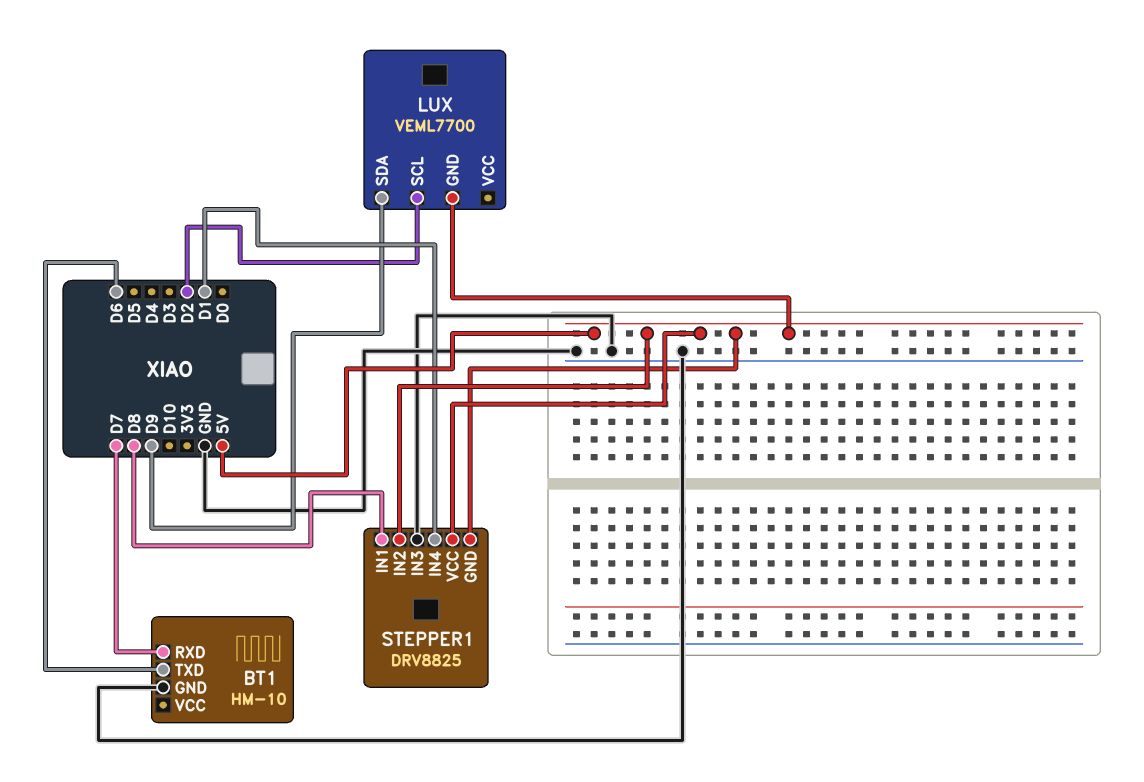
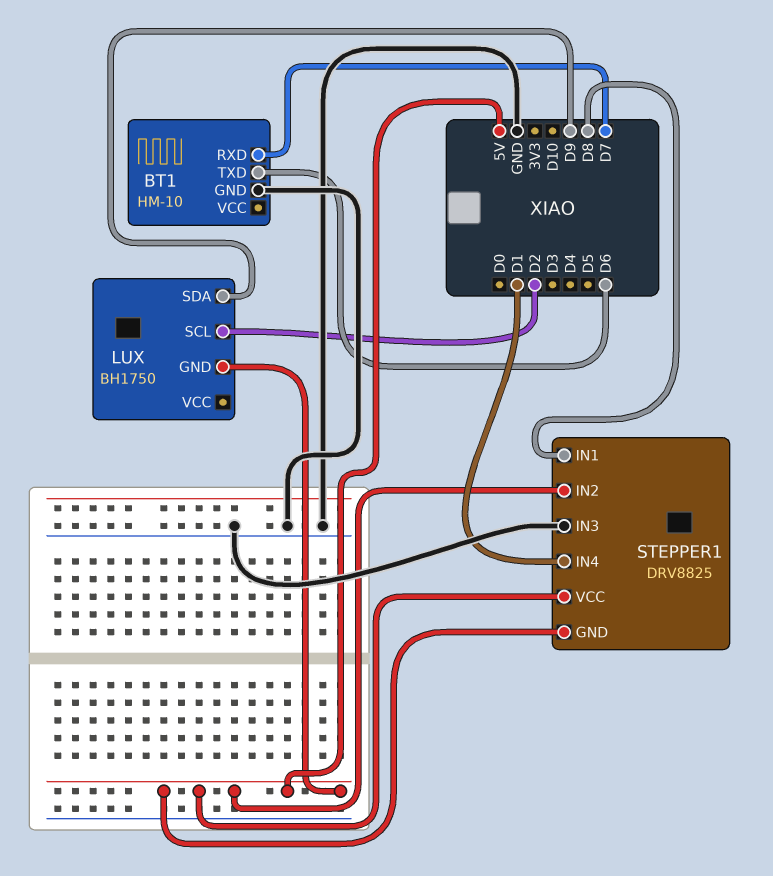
LUX: VEML7700 -> BH1750

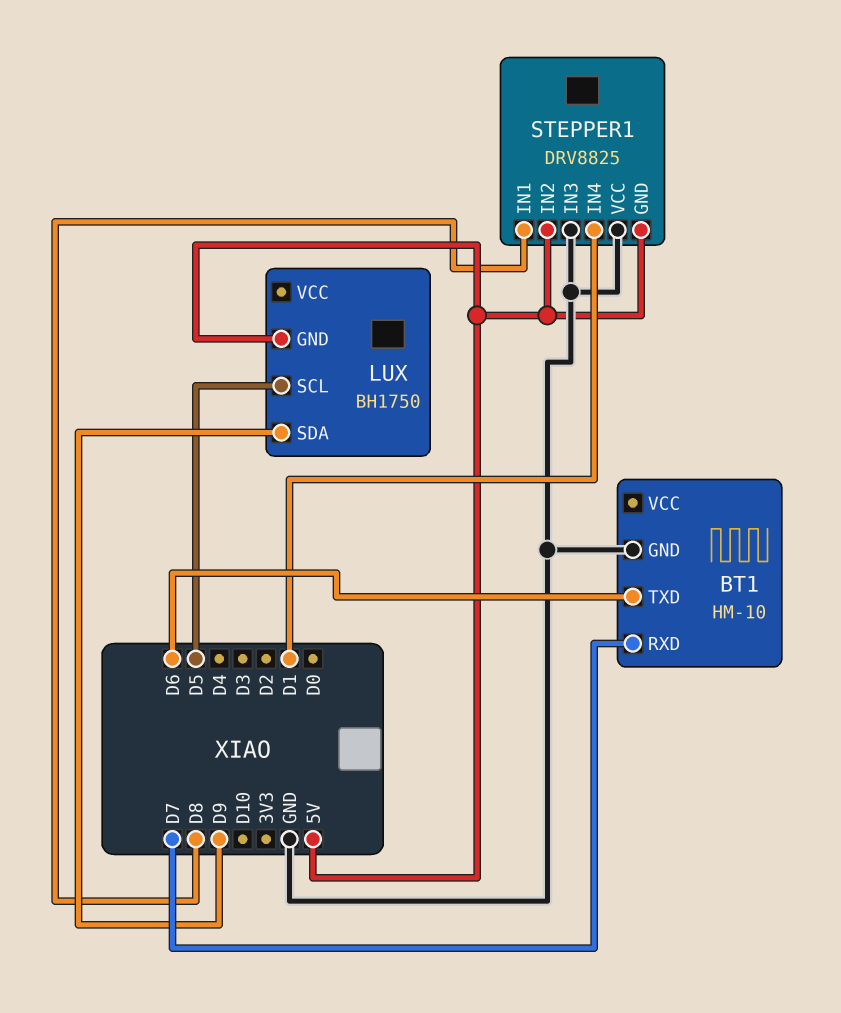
LUX pin SCL: D2 -> D5
STEPPER1 pin VCC: 5V -> GND

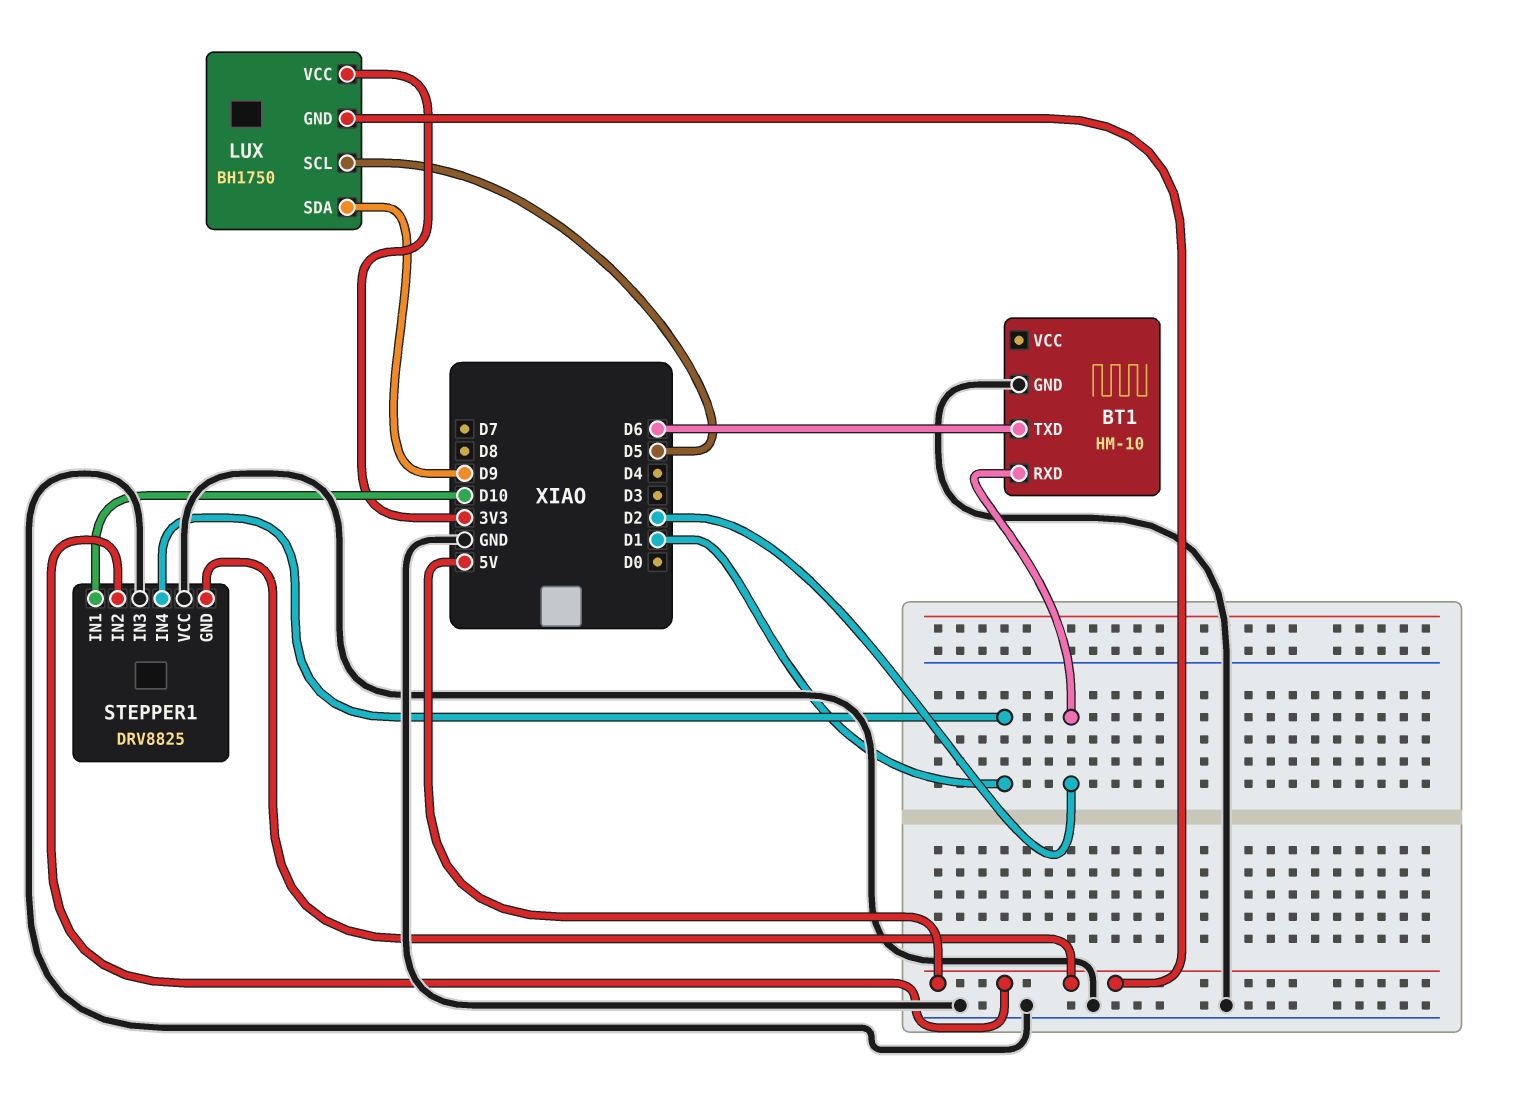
BT1 pin RXD: D7 -> D2
LUX pin VCC: none -> 3V3
STEPPER1 pin IN1: D8 -> D10

